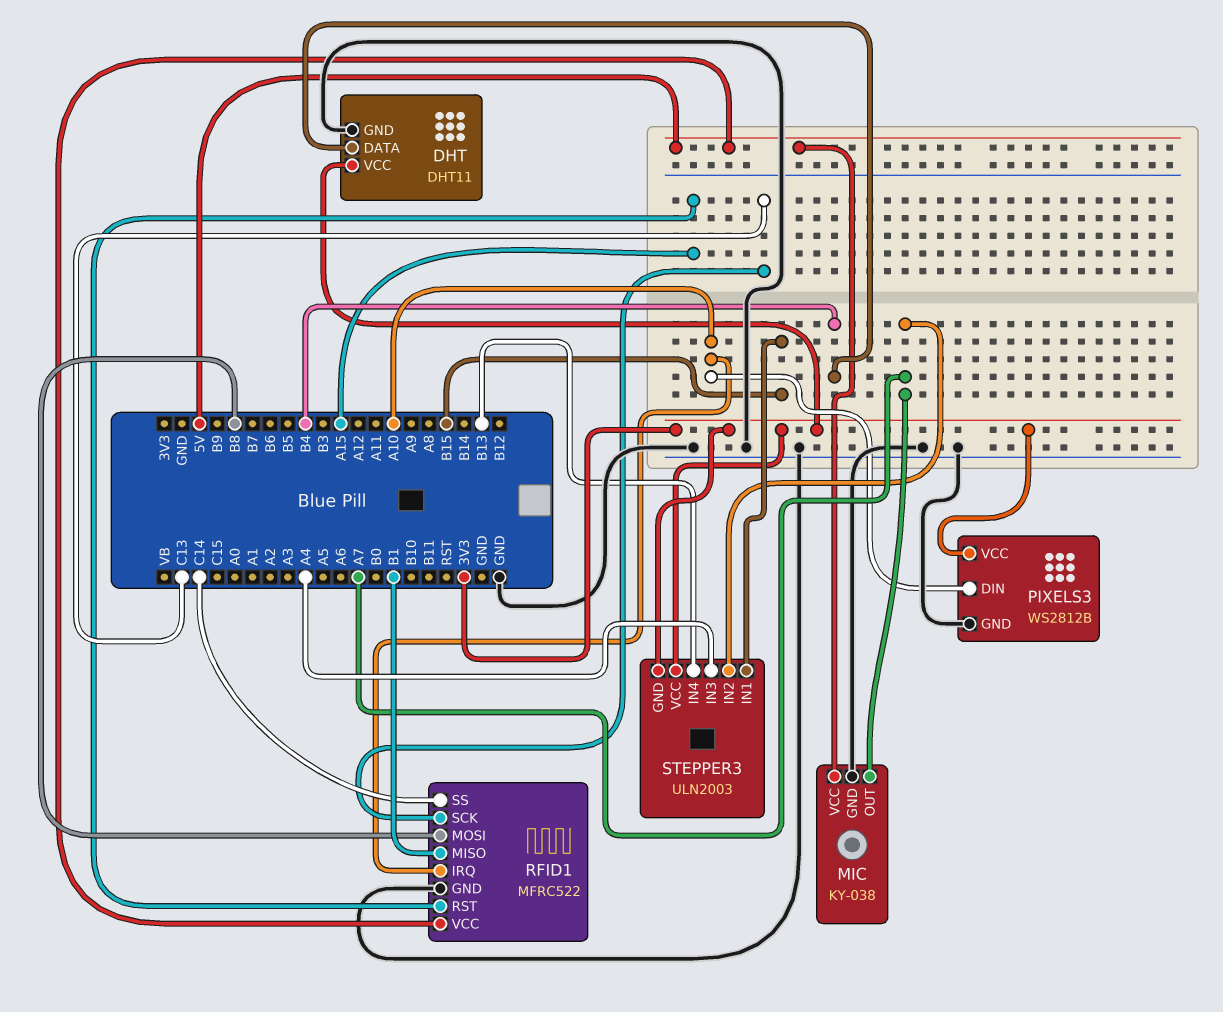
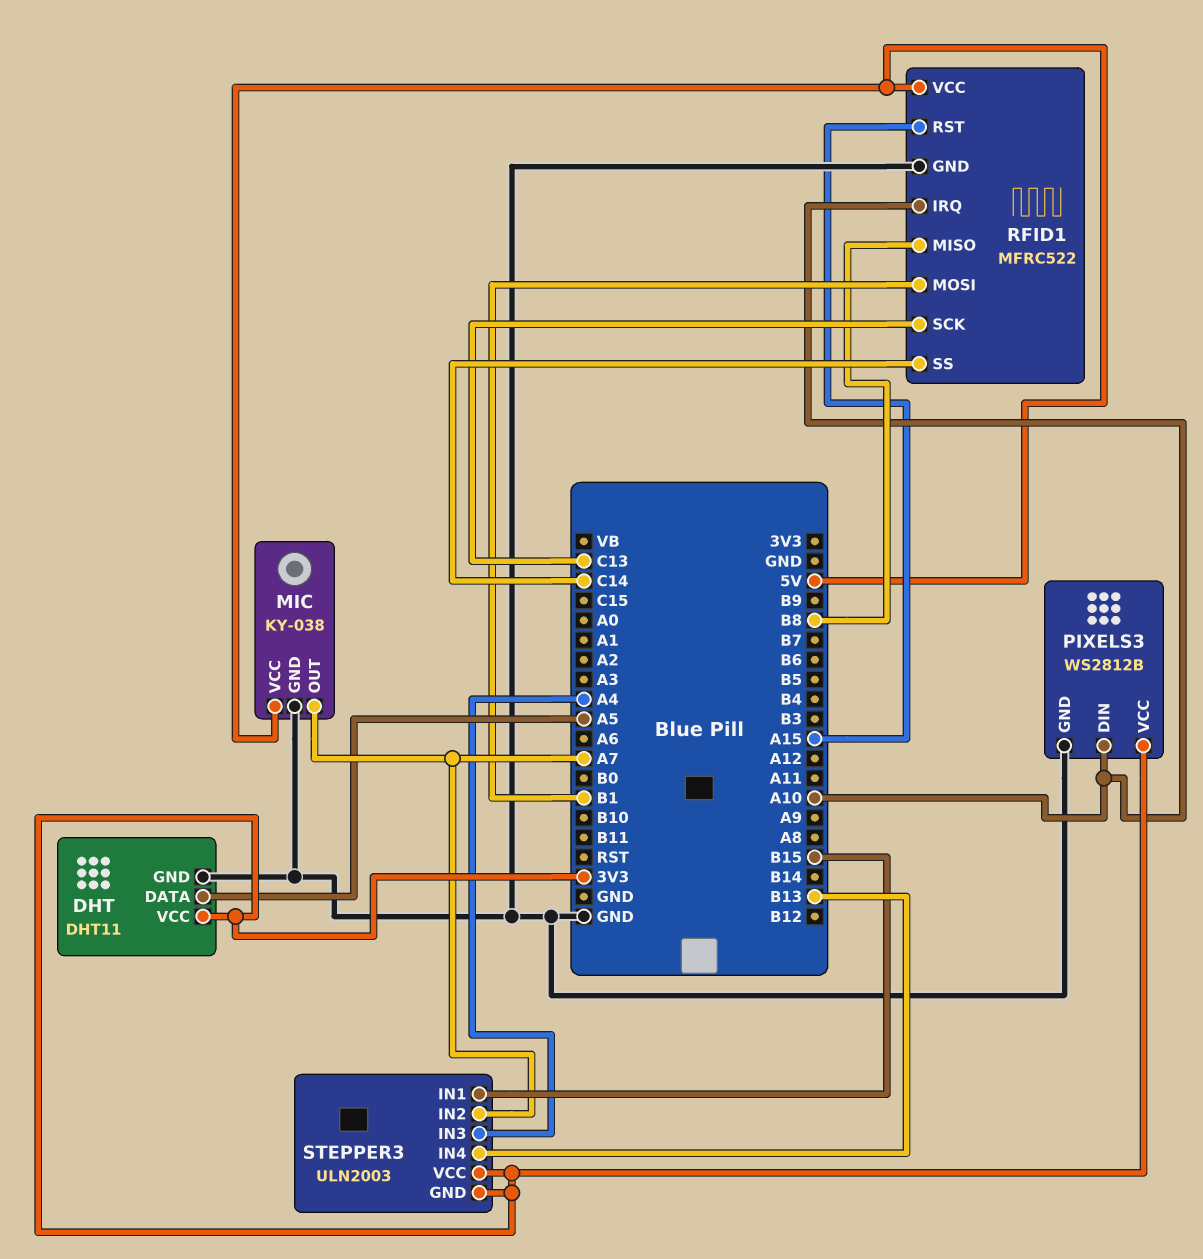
DHT pin DATA: B4 -> A5
RFID1 pin MISO: B1 -> B8
RFID1 pin MOSI: B8 -> B1

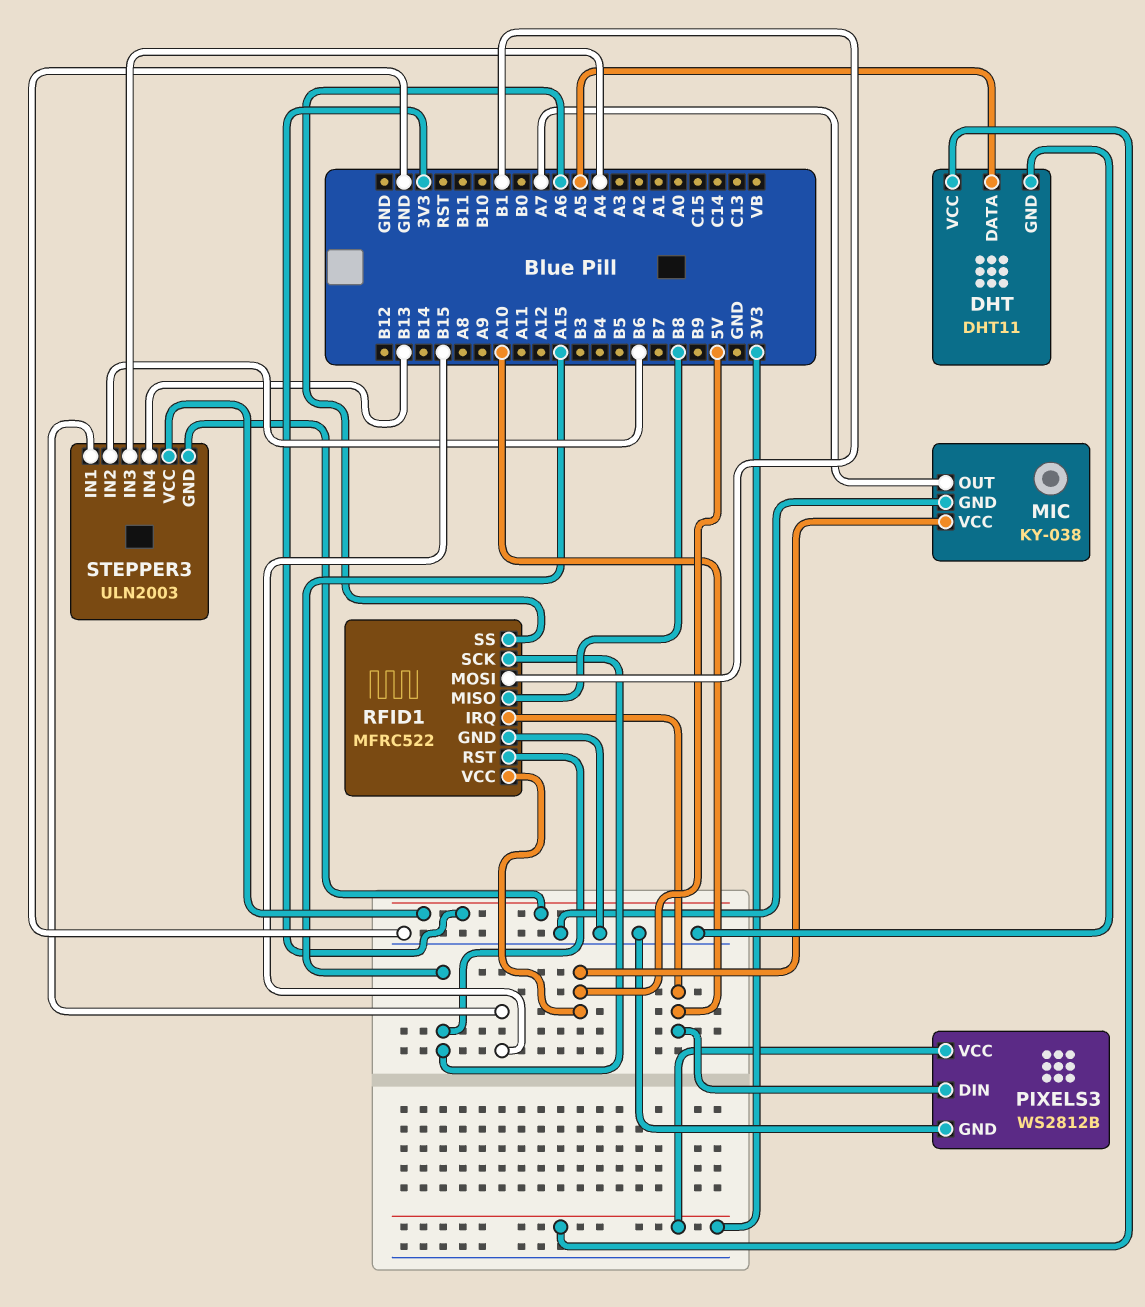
RFID1 pin SCK: C13 -> A15
RFID1 pin SS: C14 -> A6
STEPPER3 pin IN2: A7 -> B6

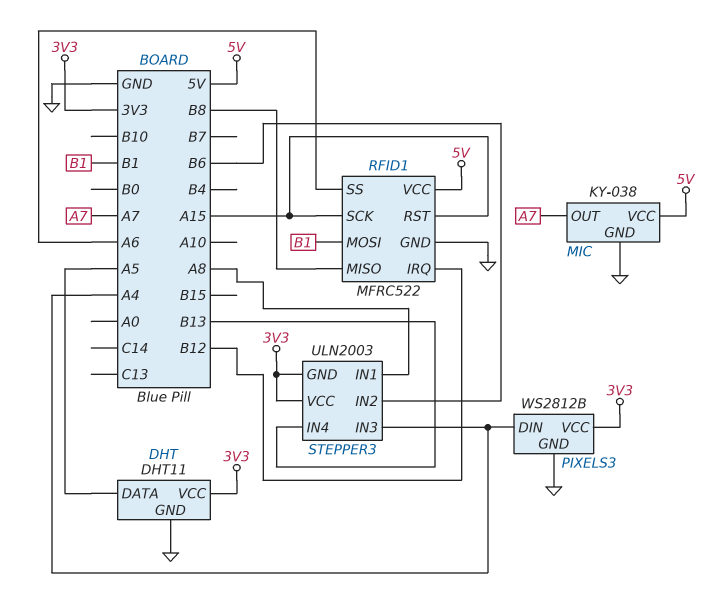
PIXELS3 pin DIN: A10 -> A4
RFID1 pin IRQ: A10 -> B12
STEPPER3 pin IN1: B15 -> A8

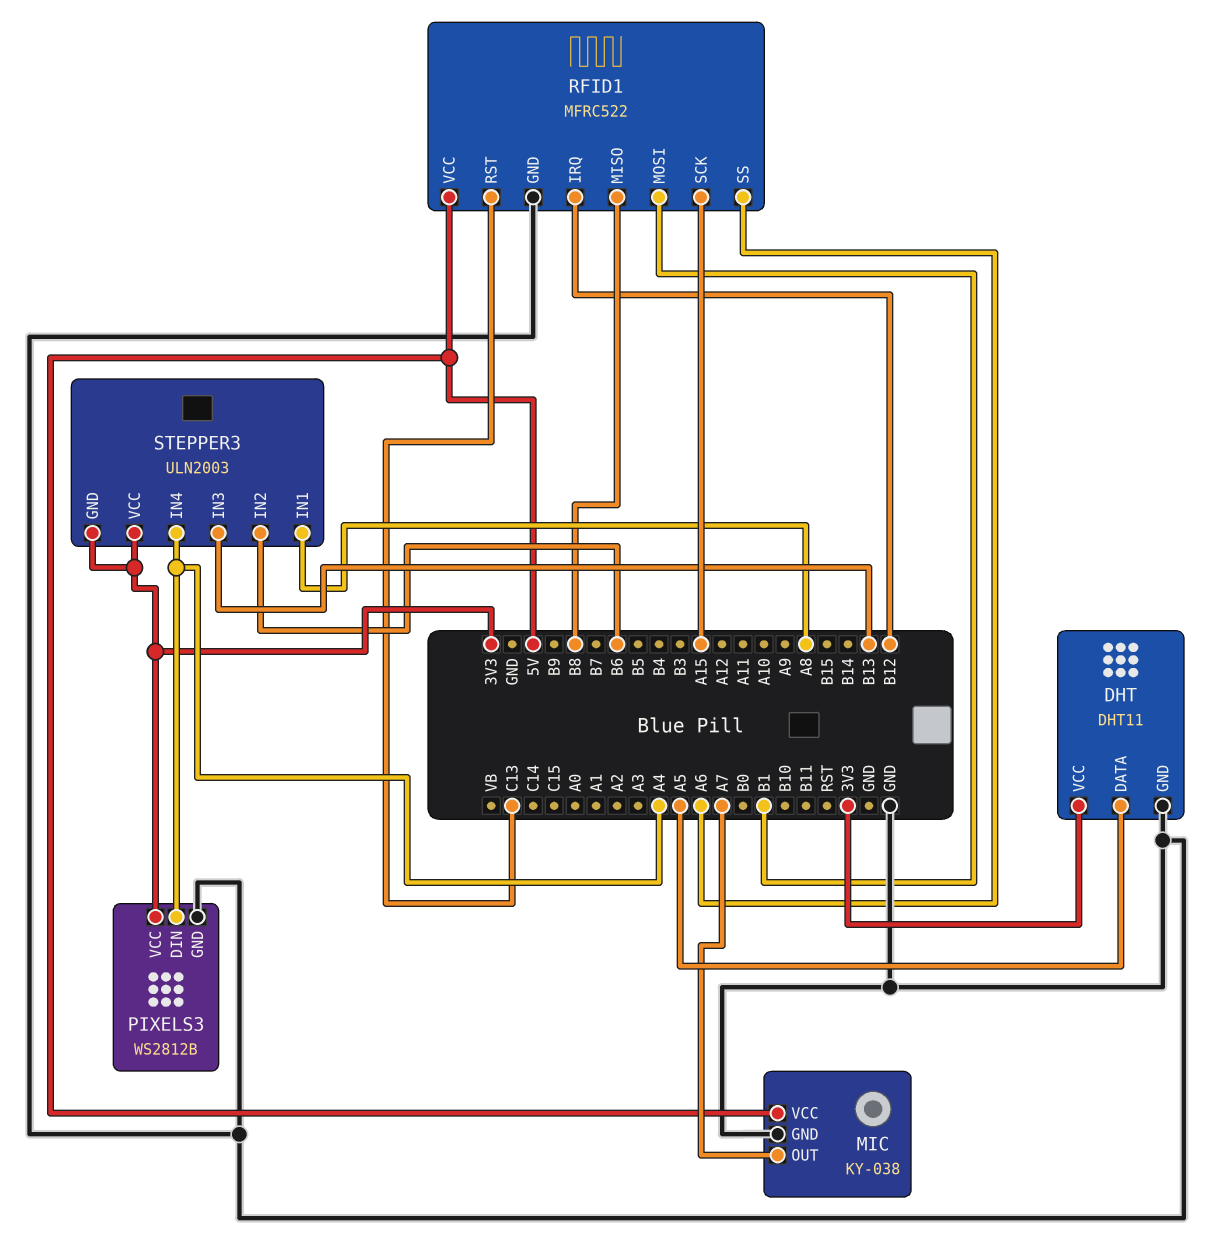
RFID1 pin RST: A15 -> C13
STEPPER3 pin IN3: A4 -> B13
STEPPER3 pin IN4: B13 -> A4

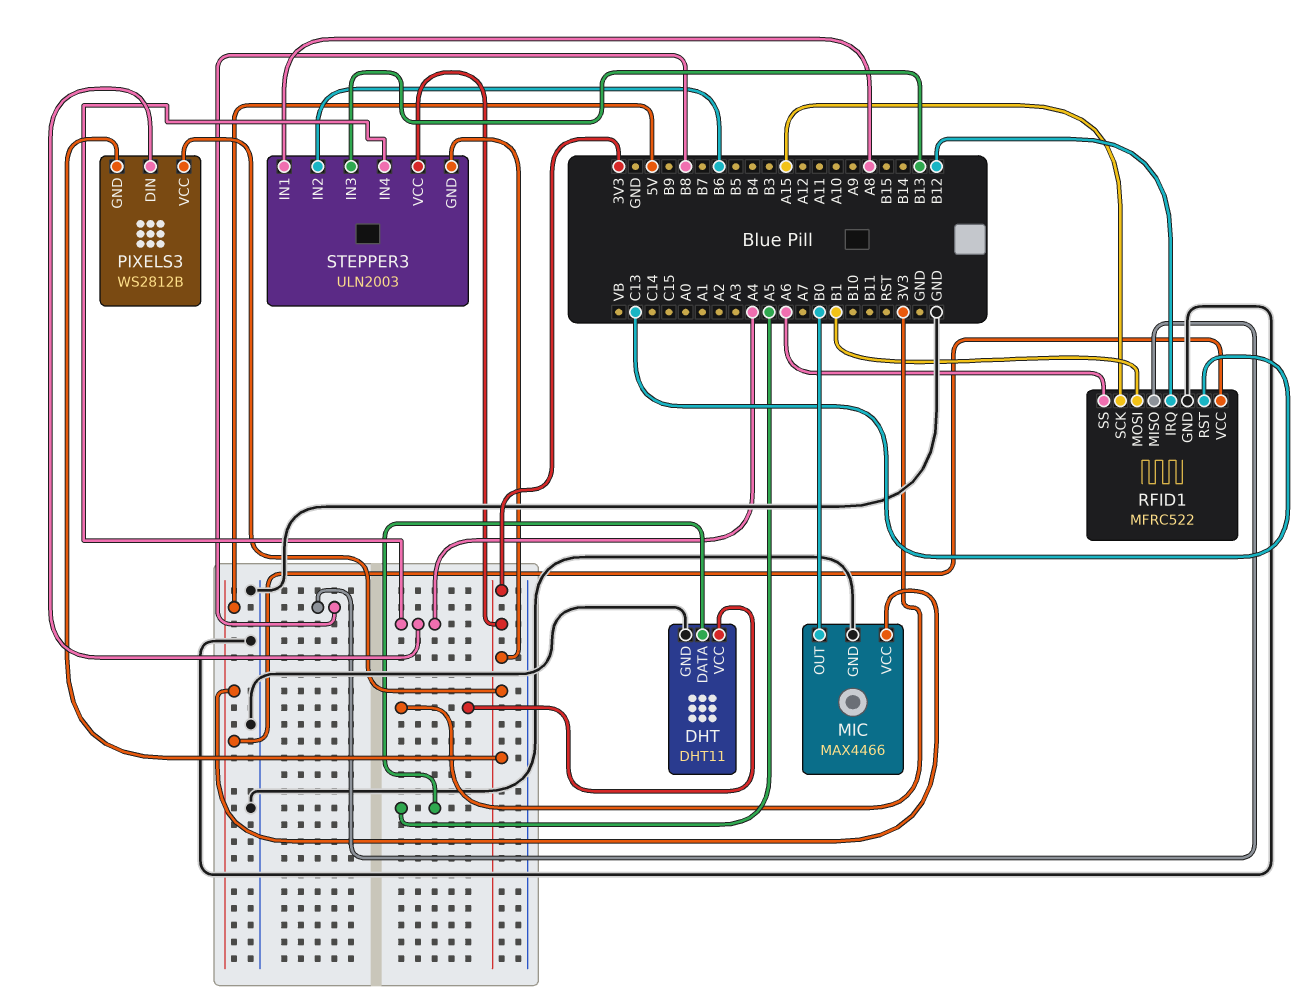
MIC: KY-038 -> MAX4466
MIC pin OUT: A7 -> B0
PIXELS3 pin GND: GND -> 3V3

